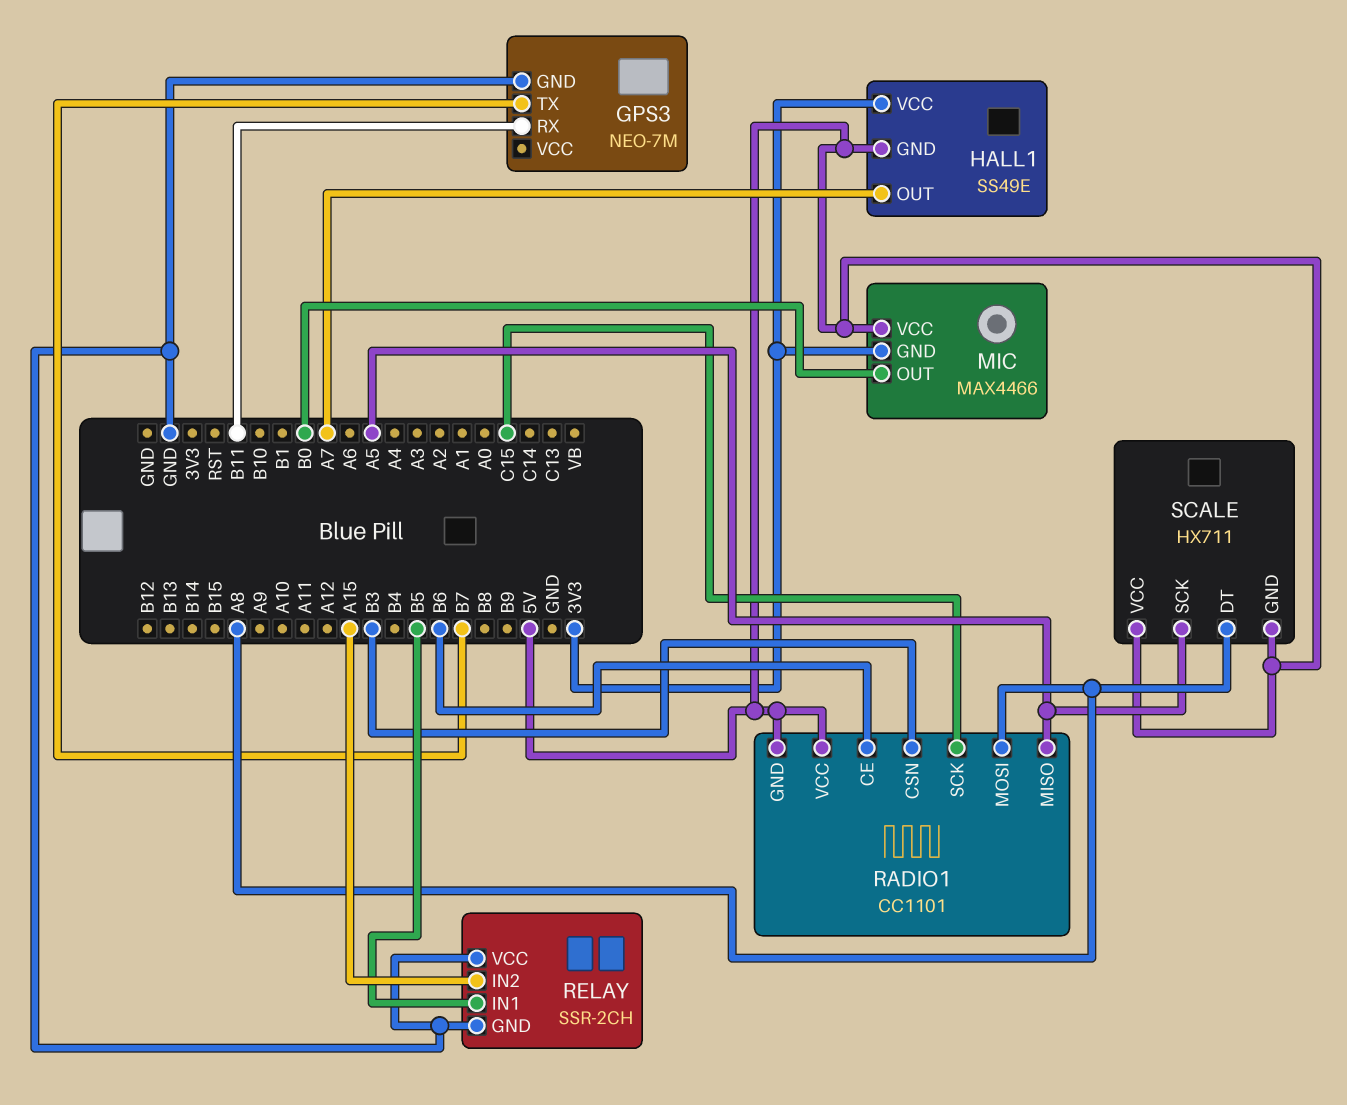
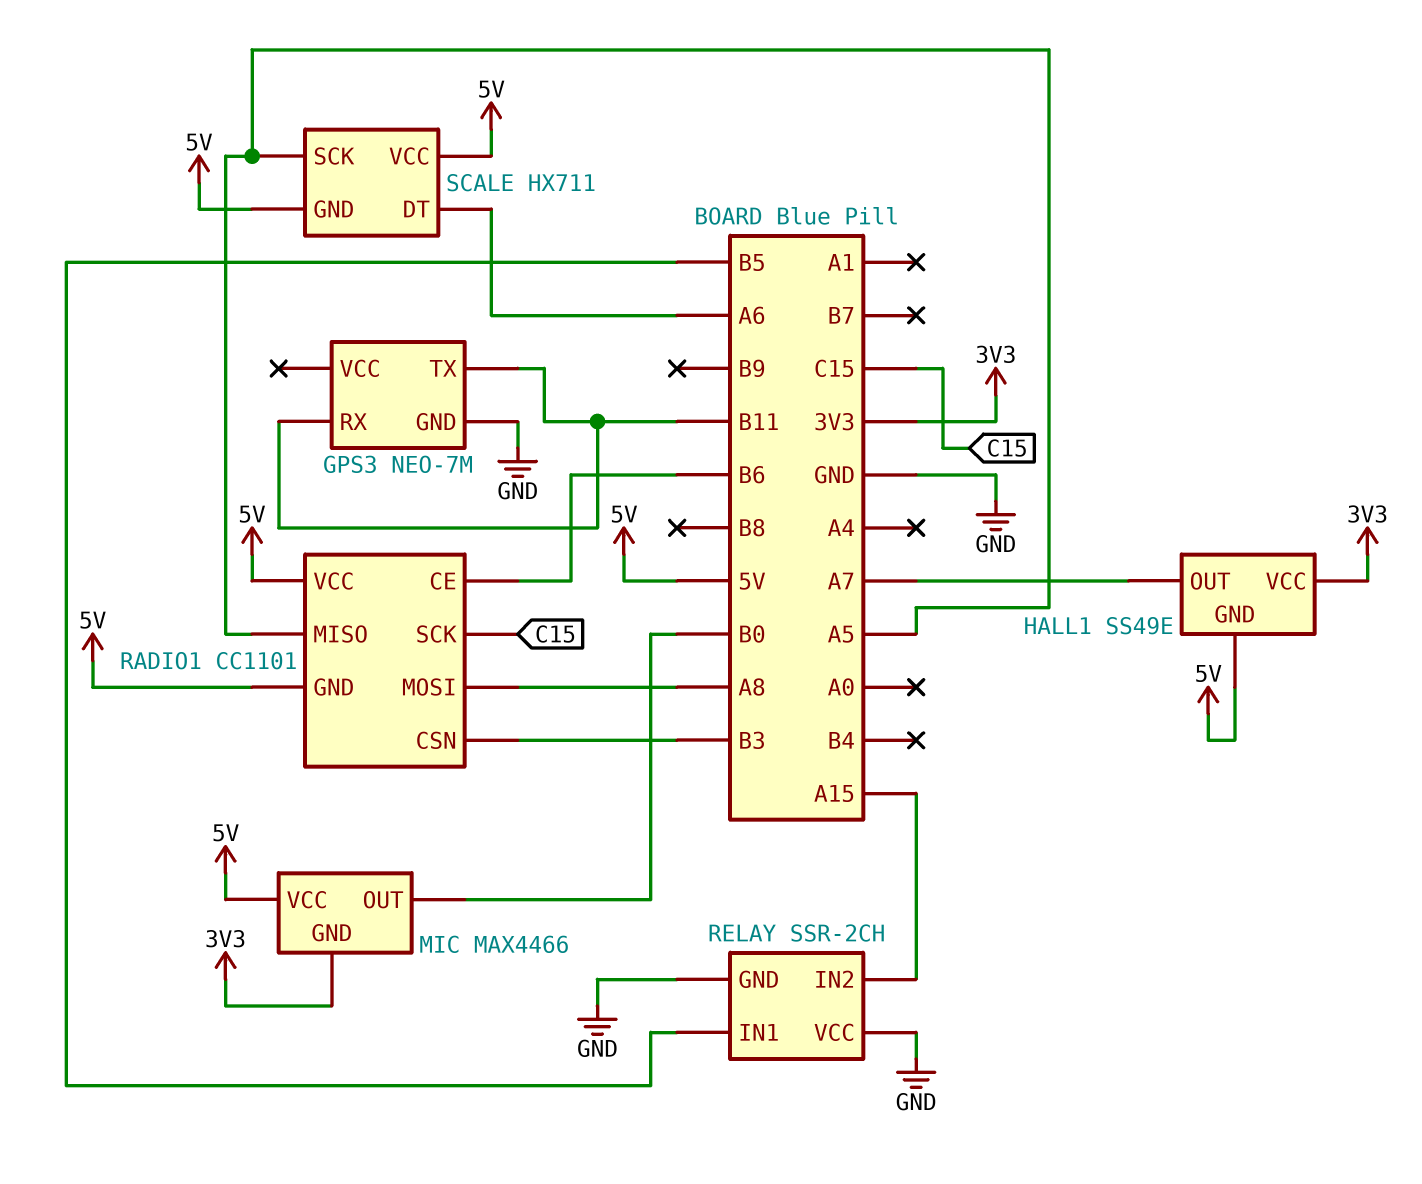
GPS3 pin TX: B7 -> B11
SCALE pin DT: A8 -> A6

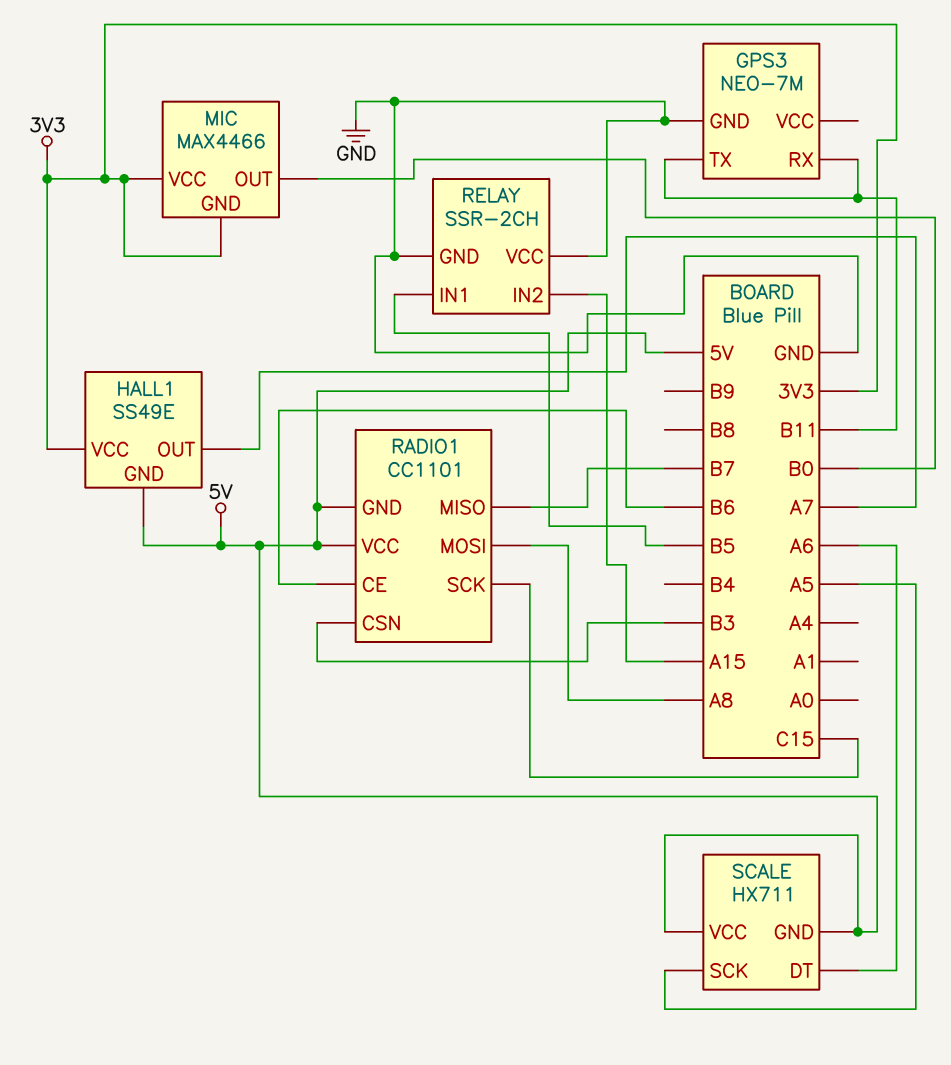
MIC pin VCC: 5V -> 3V3
RADIO1 pin MISO: A5 -> B7

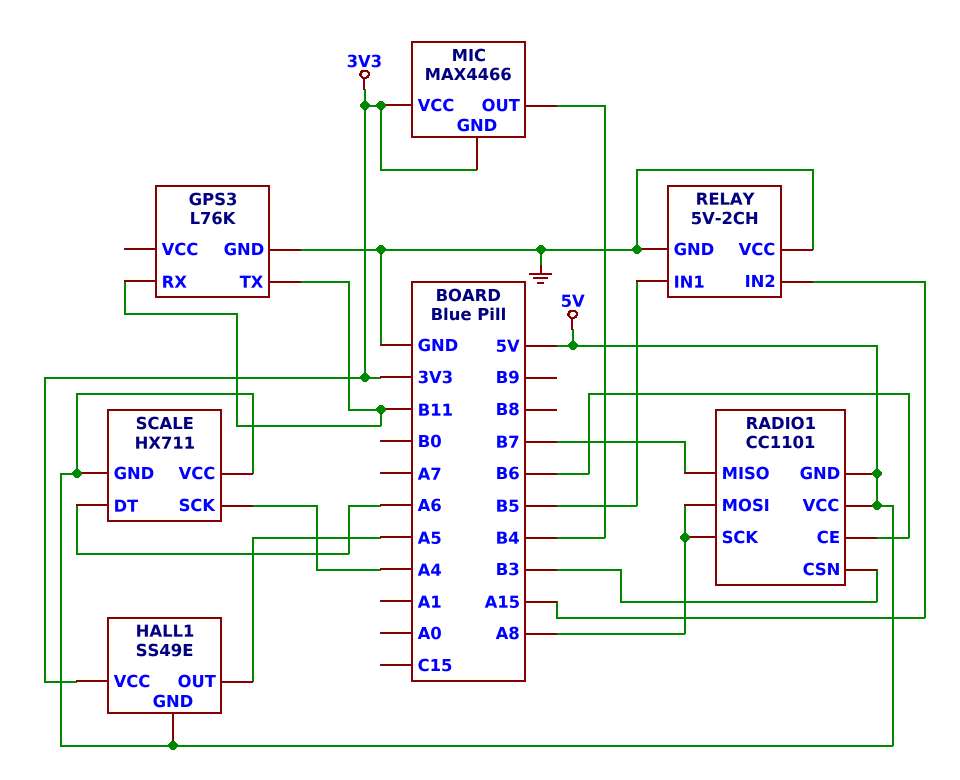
GPS3: NEO-7M -> L76K
HALL1 pin OUT: A7 -> A5
MIC pin OUT: B0 -> B4
RADIO1 pin SCK: C15 -> A8
RELAY: SSR-2CH -> 5V-2CH
SCALE pin SCK: A5 -> A4

